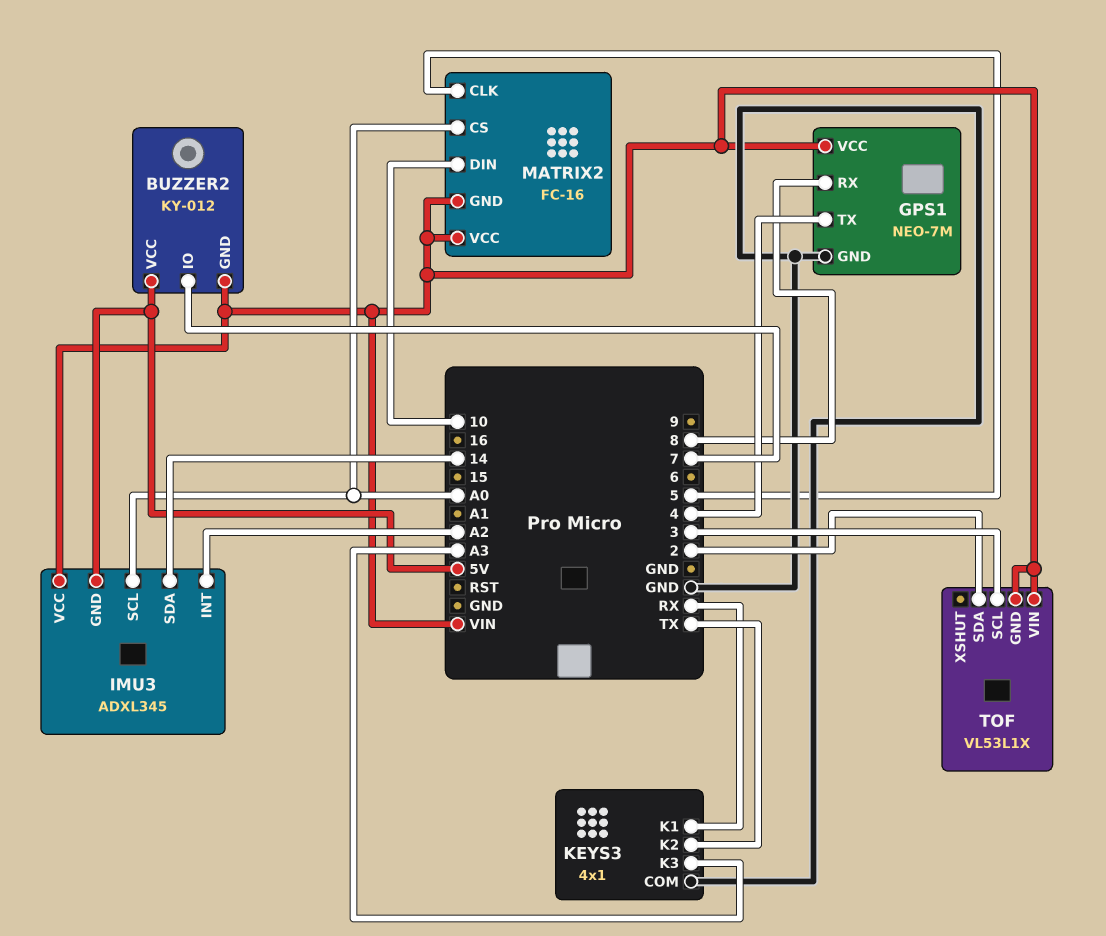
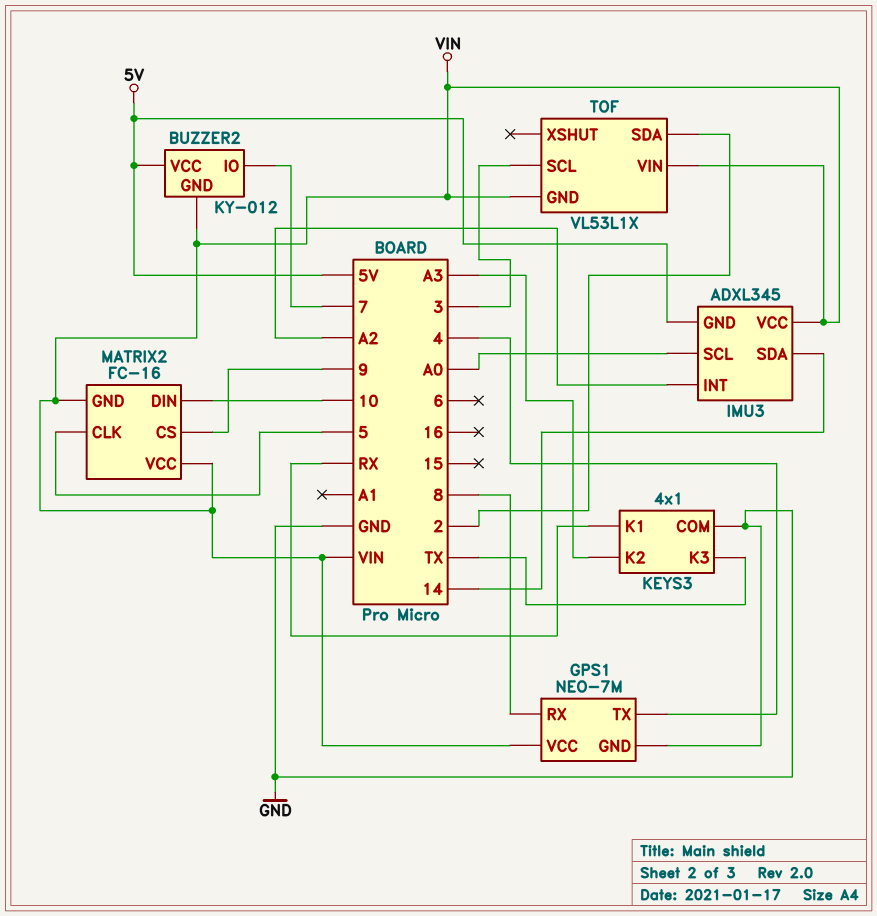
KEYS3 pin K2: TX -> A3
KEYS3 pin K3: A3 -> TX
MATRIX2 pin CS: A0 -> 9

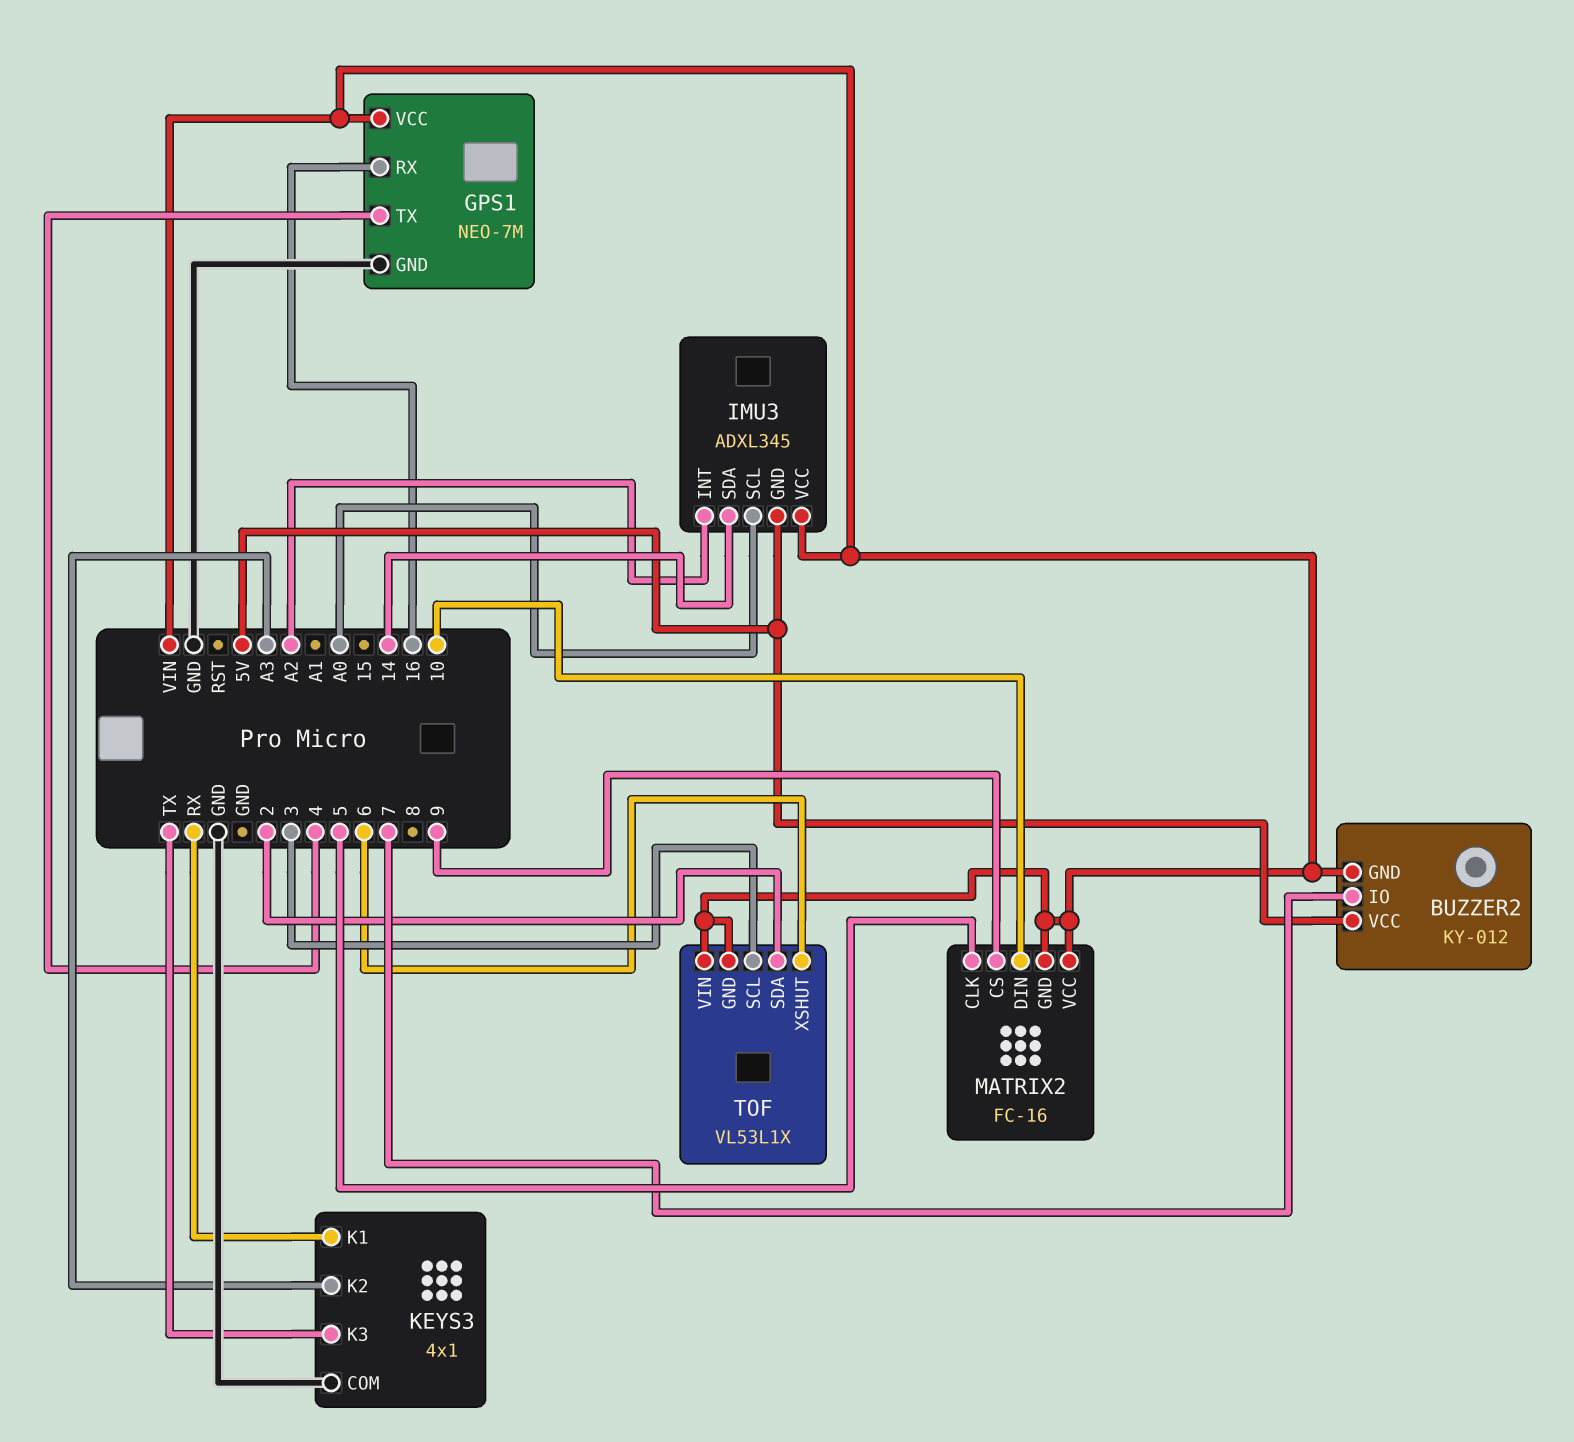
GPS1 pin RX: 8 -> 16
TOF pin XSHUT: none -> 6

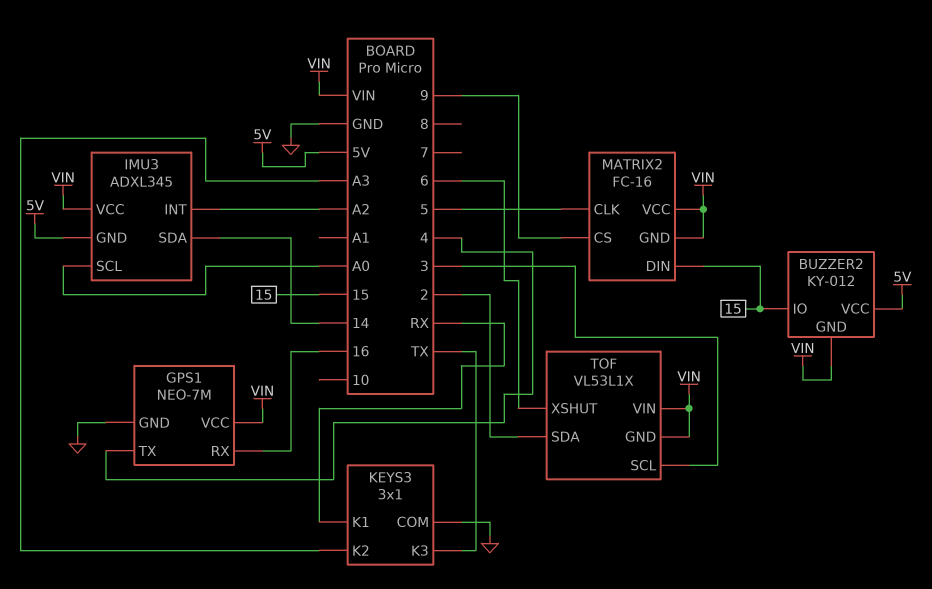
BUZZER2 pin IO: 7 -> 15
KEYS3: 4x1 -> 3x1
MATRIX2 pin DIN: 10 -> 15

